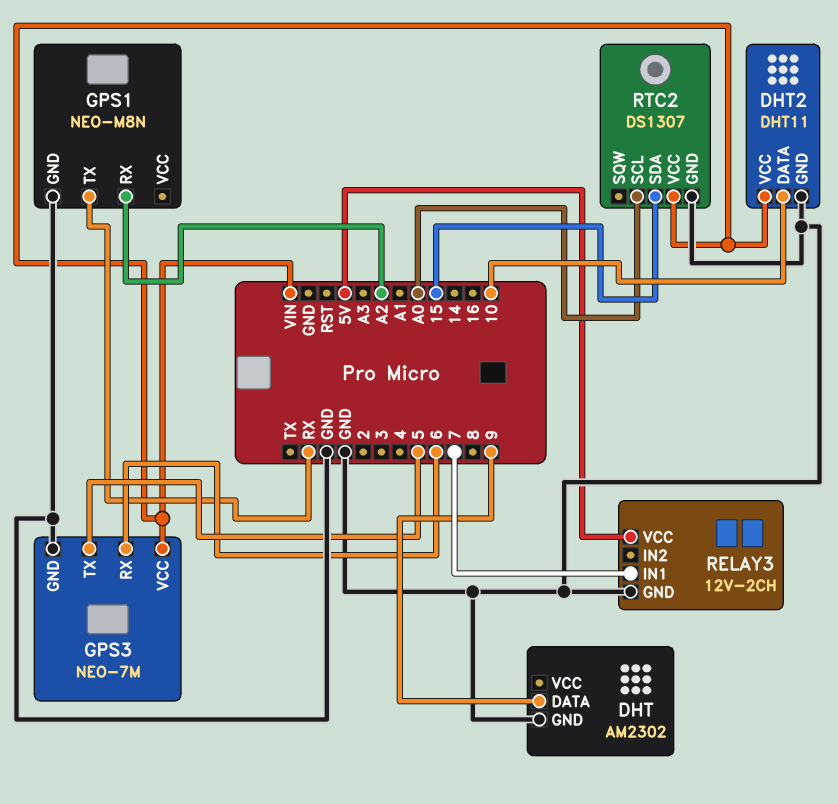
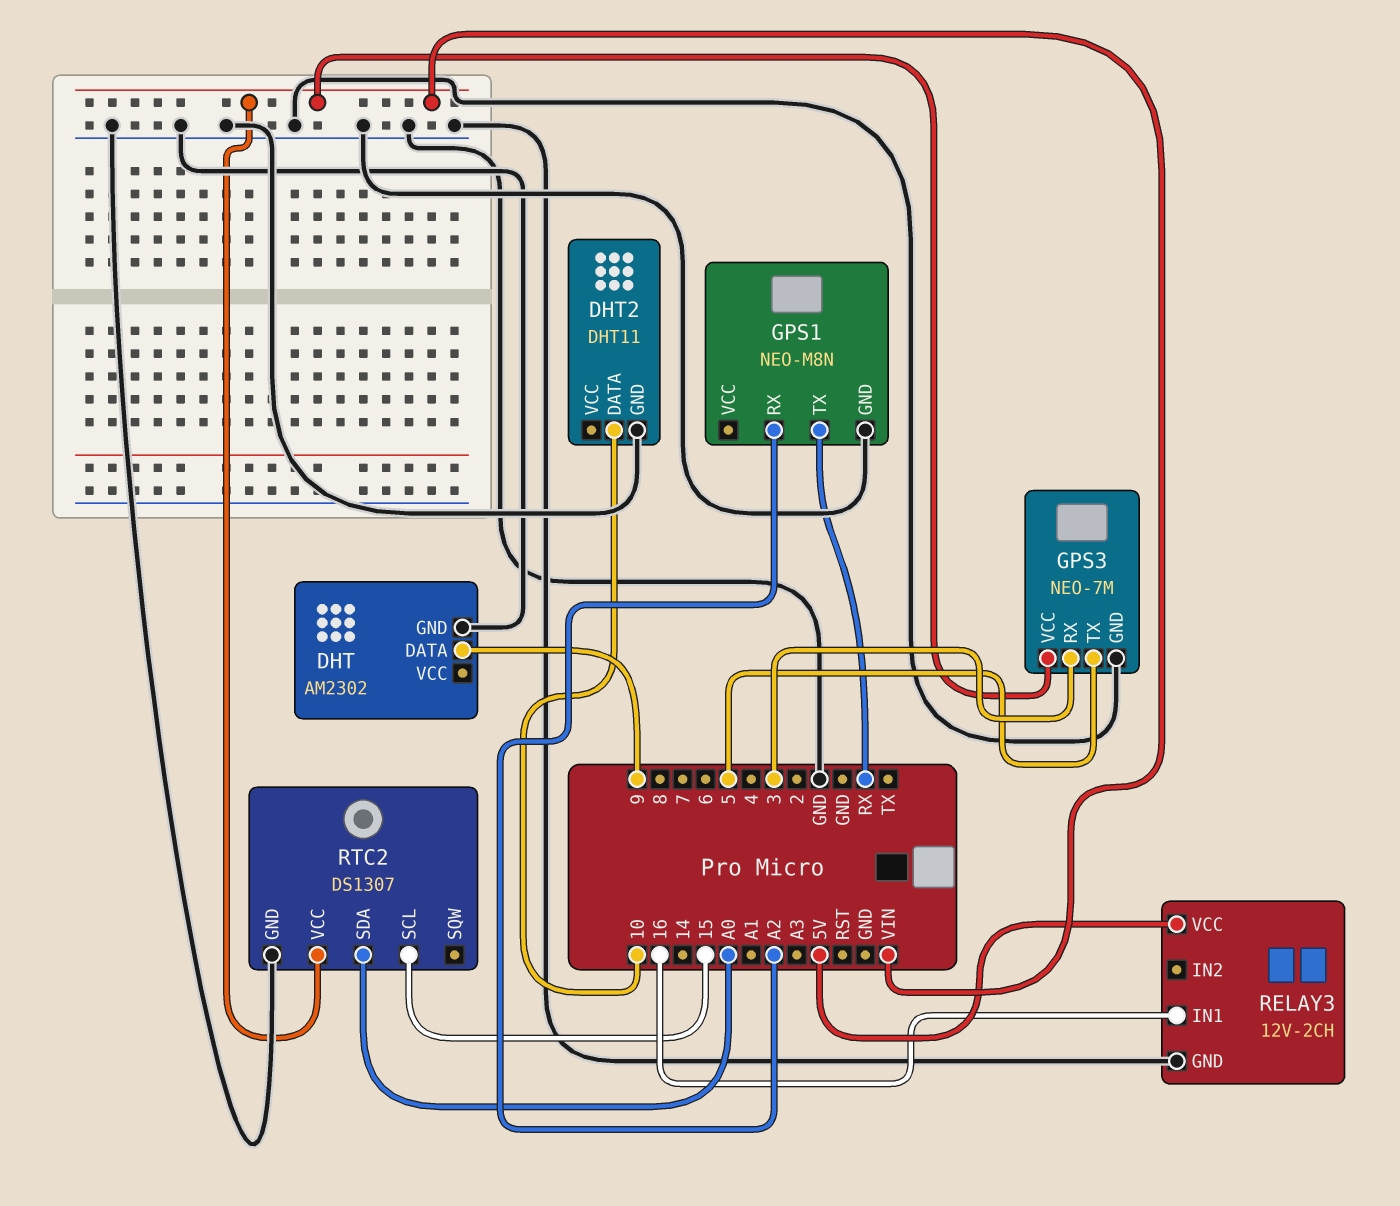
DHT2 pin VCC: VIN -> none
GPS3 pin RX: 6 -> 3
RELAY3 pin IN1: 7 -> 16
RTC2 pin SCL: A0 -> 15
RTC2 pin SDA: 15 -> A0

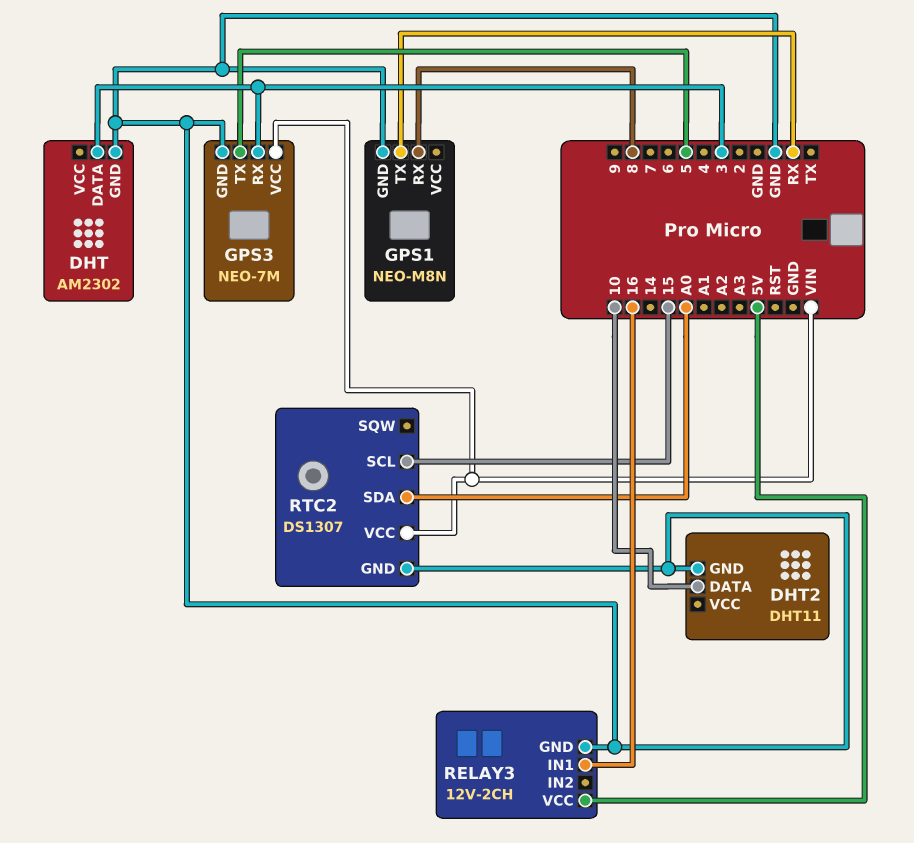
DHT pin DATA: 9 -> 3
GPS1 pin RX: A2 -> 8

